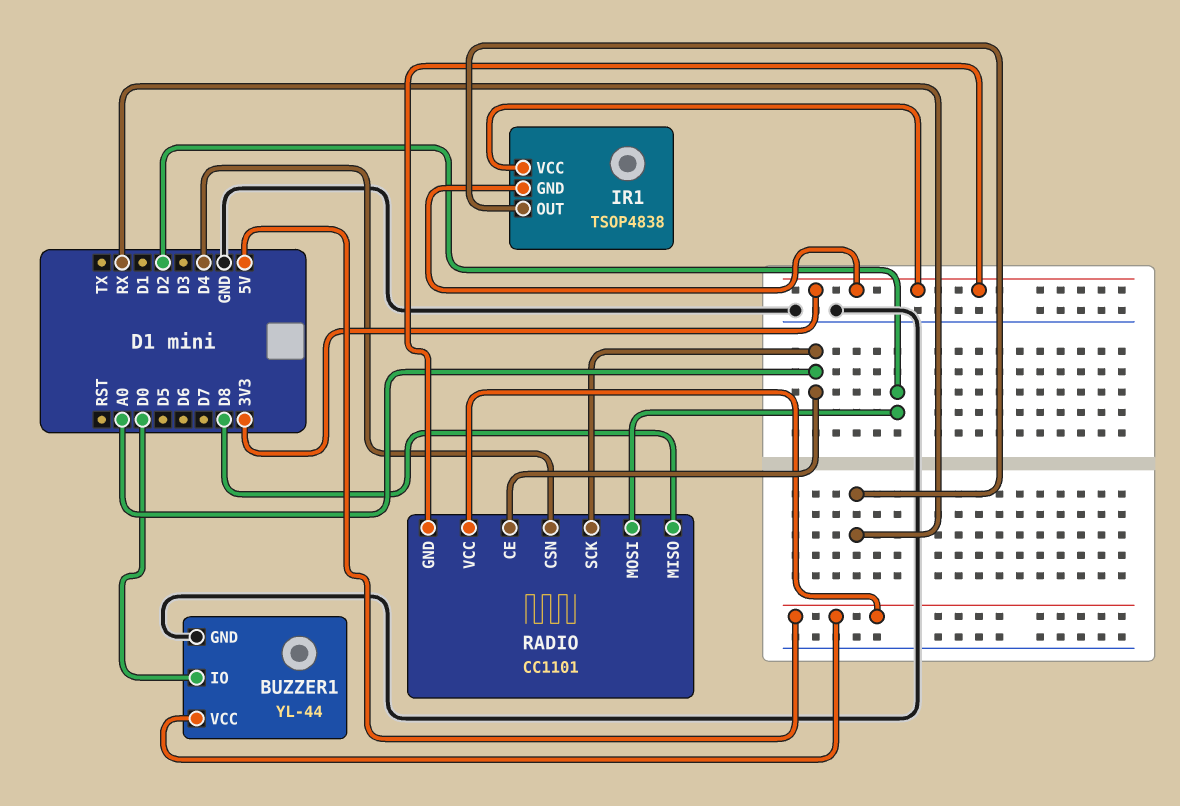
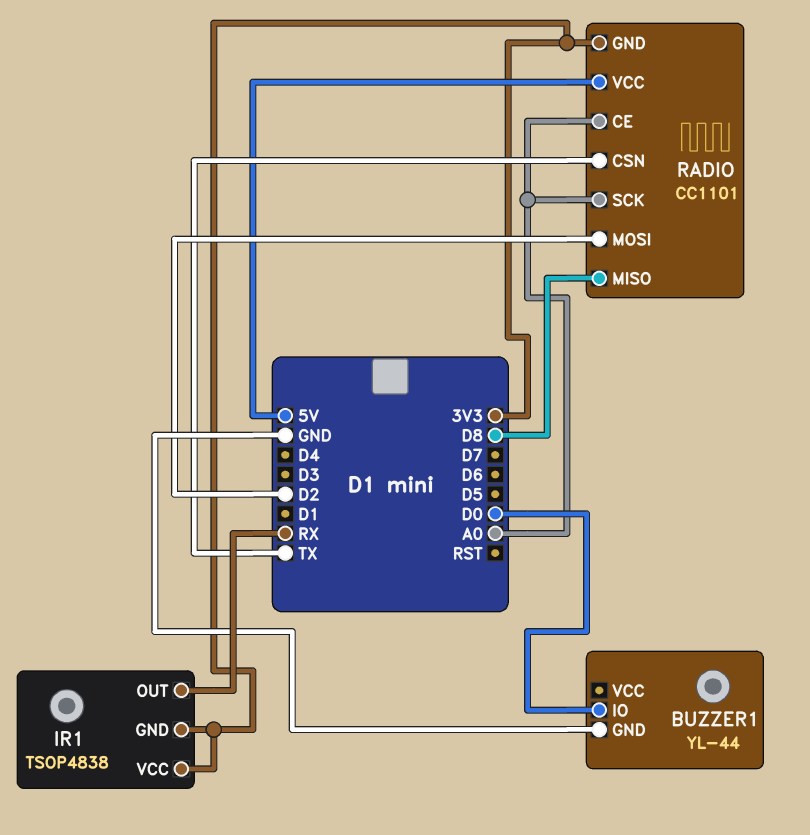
BUZZER1 pin VCC: 5V -> none
RADIO pin CSN: D4 -> TX

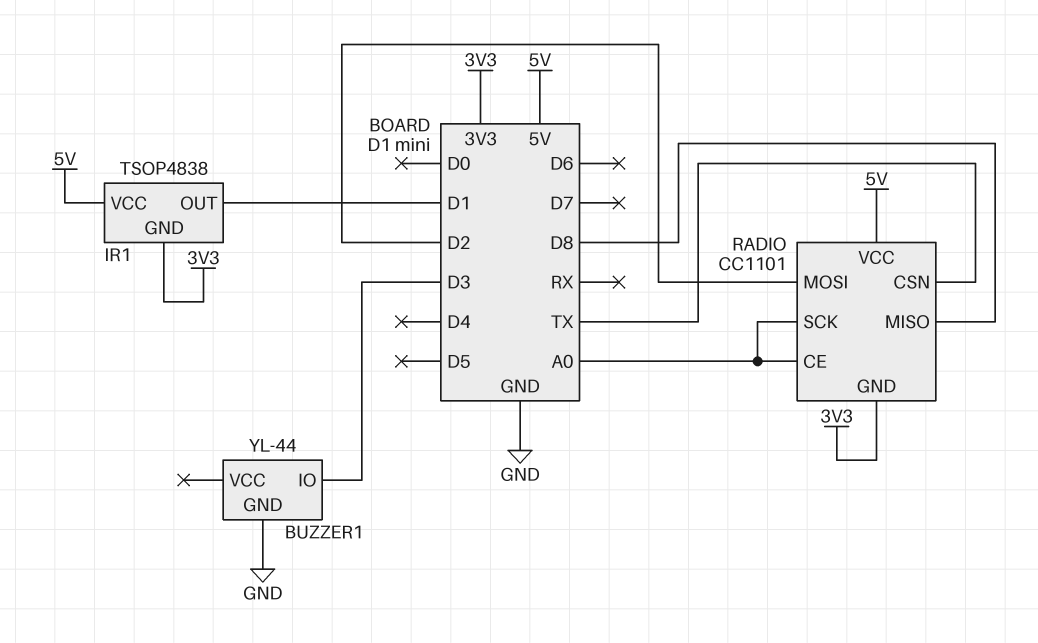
BUZZER1 pin IO: D0 -> D3
IR1 pin OUT: RX -> D1
IR1 pin VCC: 3V3 -> 5V

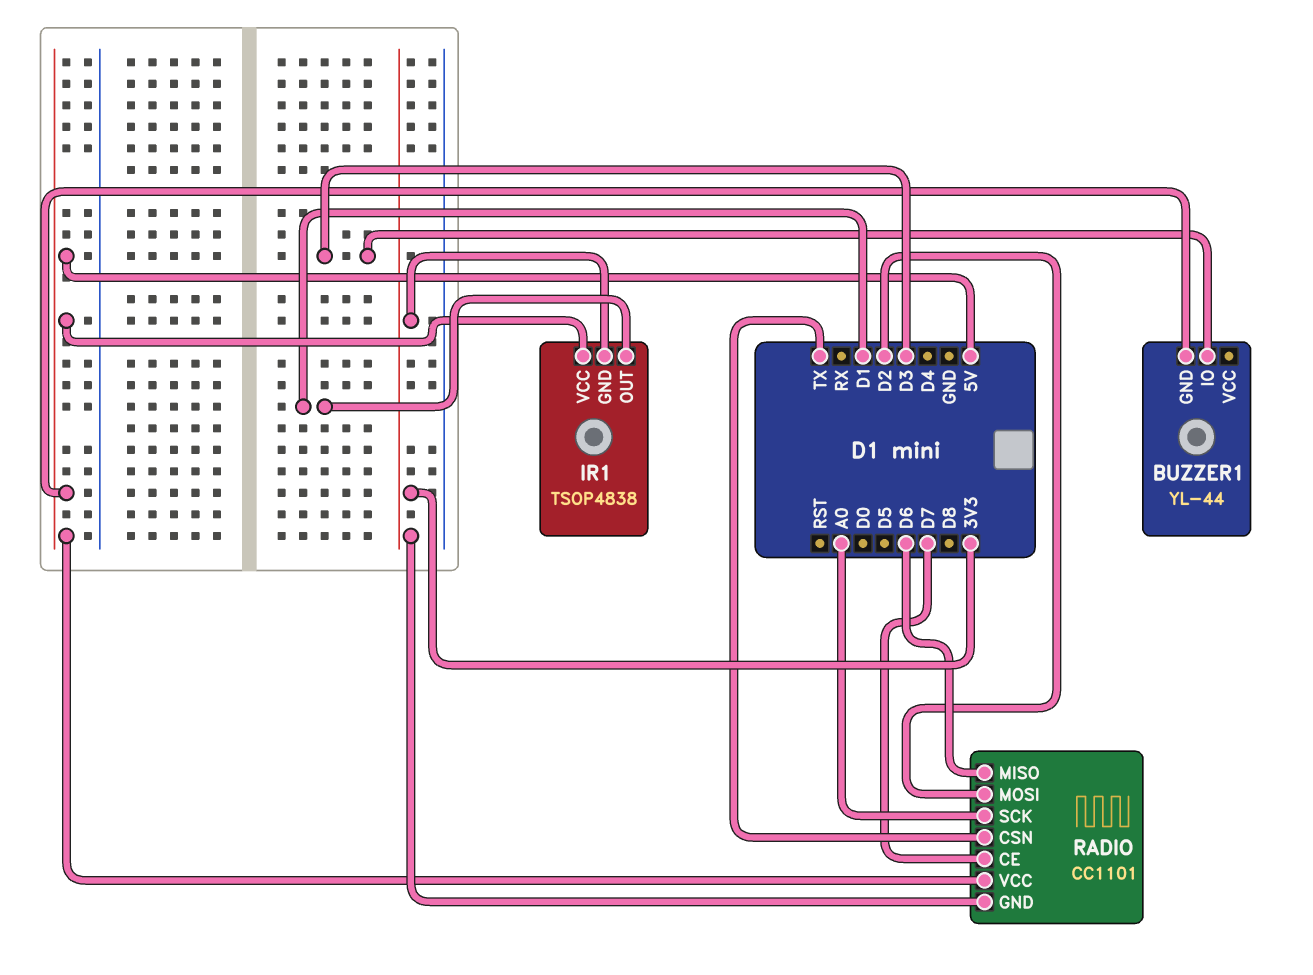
BUZZER1 pin GND: GND -> 5V
RADIO pin CE: A0 -> D7
RADIO pin MISO: D8 -> D6

